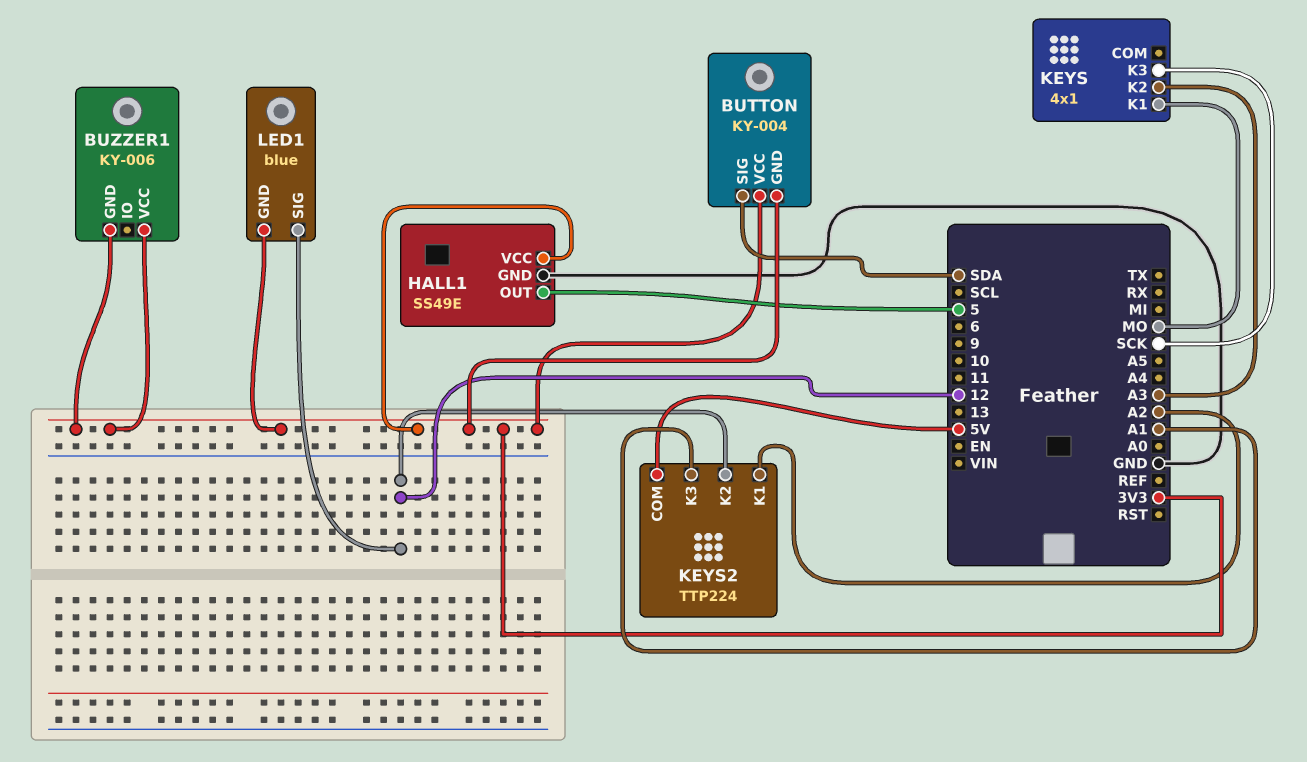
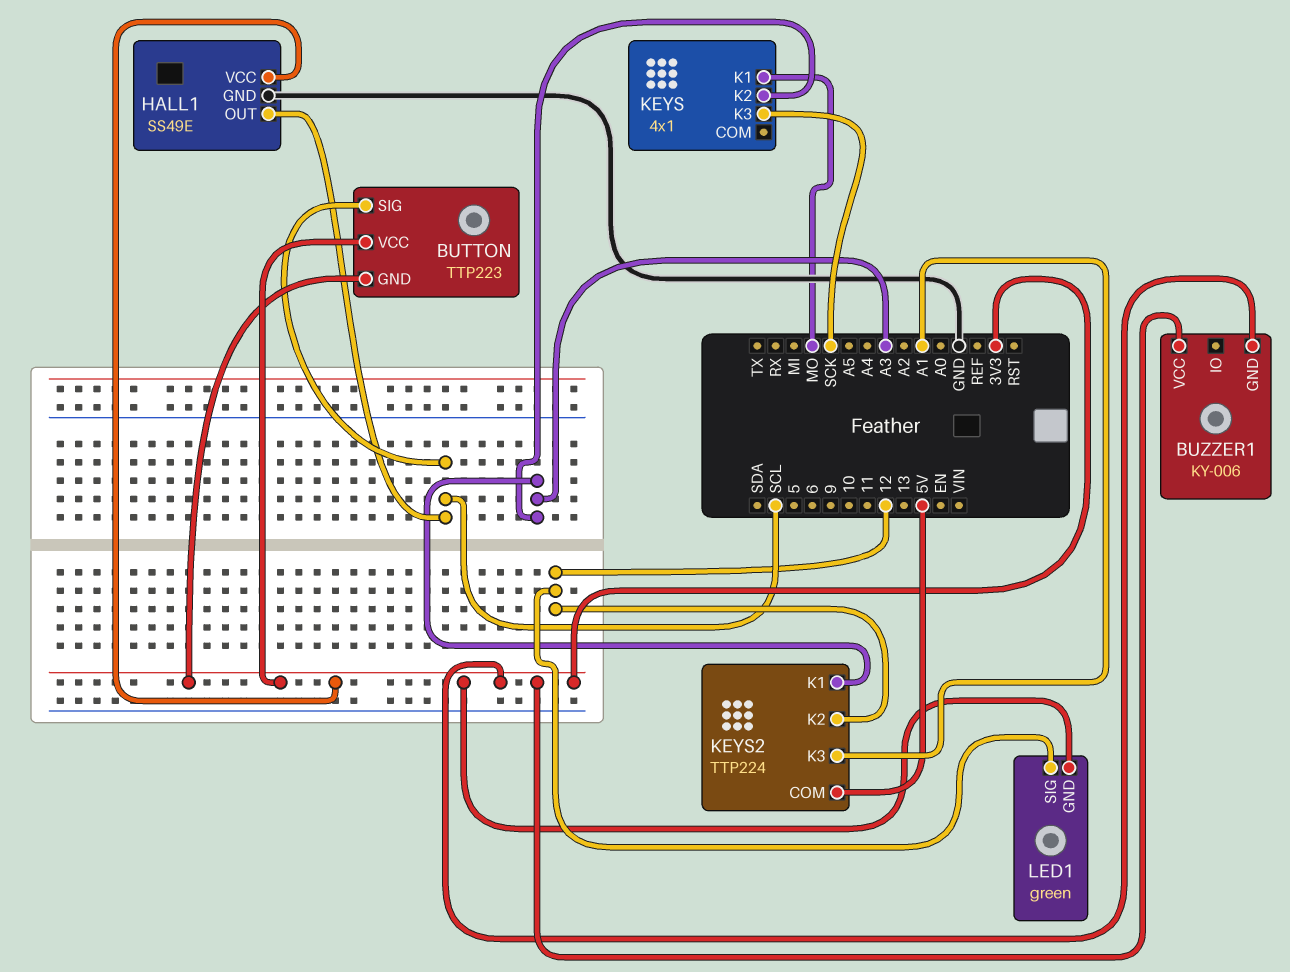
BUTTON: KY-004 -> TTP223
BUTTON pin SIG: SDA -> SCL
HALL1 pin OUT: 5 -> SCL
KEYS2 pin K1: A2 -> A3
LED1: blue -> green

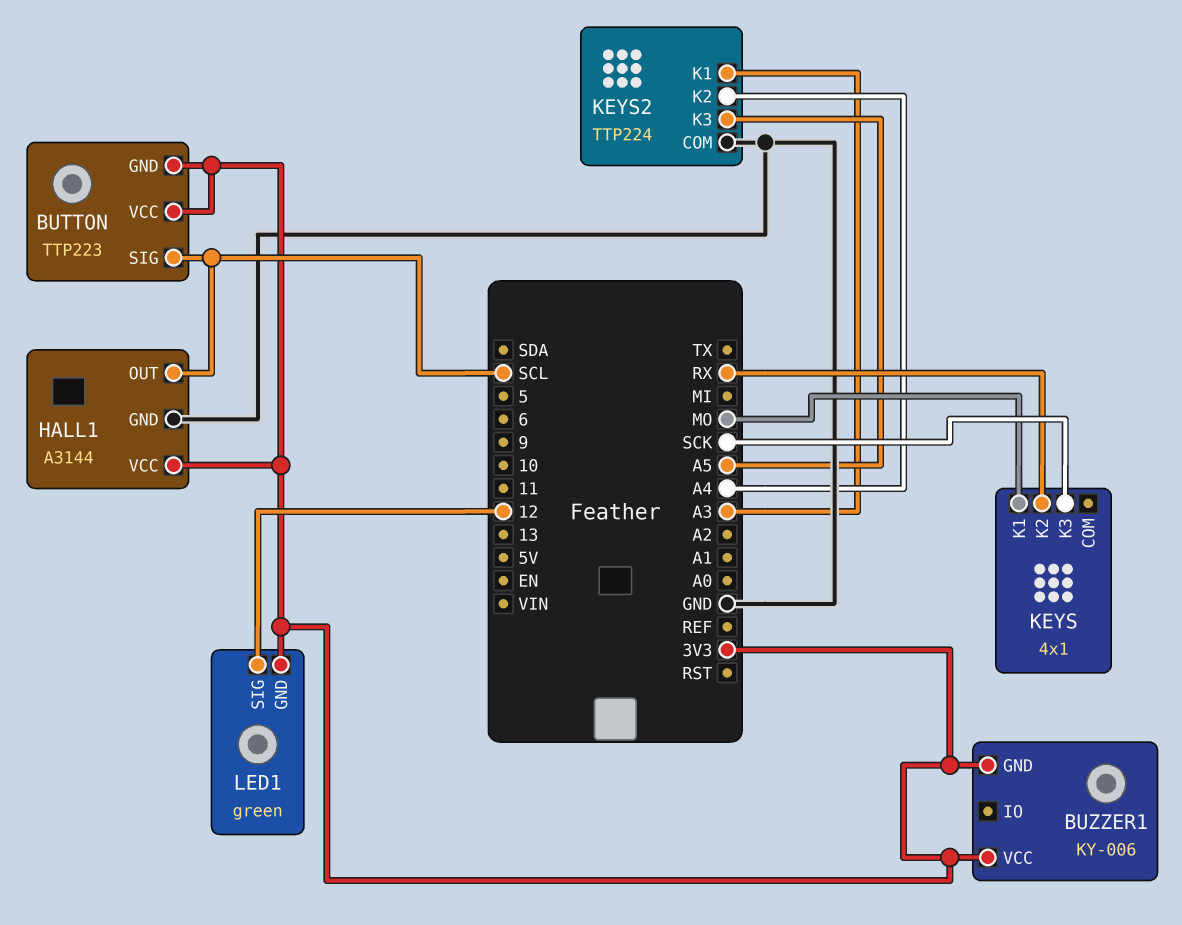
HALL1: SS49E -> A3144
KEYS pin K2: A3 -> RX
KEYS2 pin COM: 5V -> GND
KEYS2 pin K2: 12 -> A4
KEYS2 pin K3: A1 -> A5

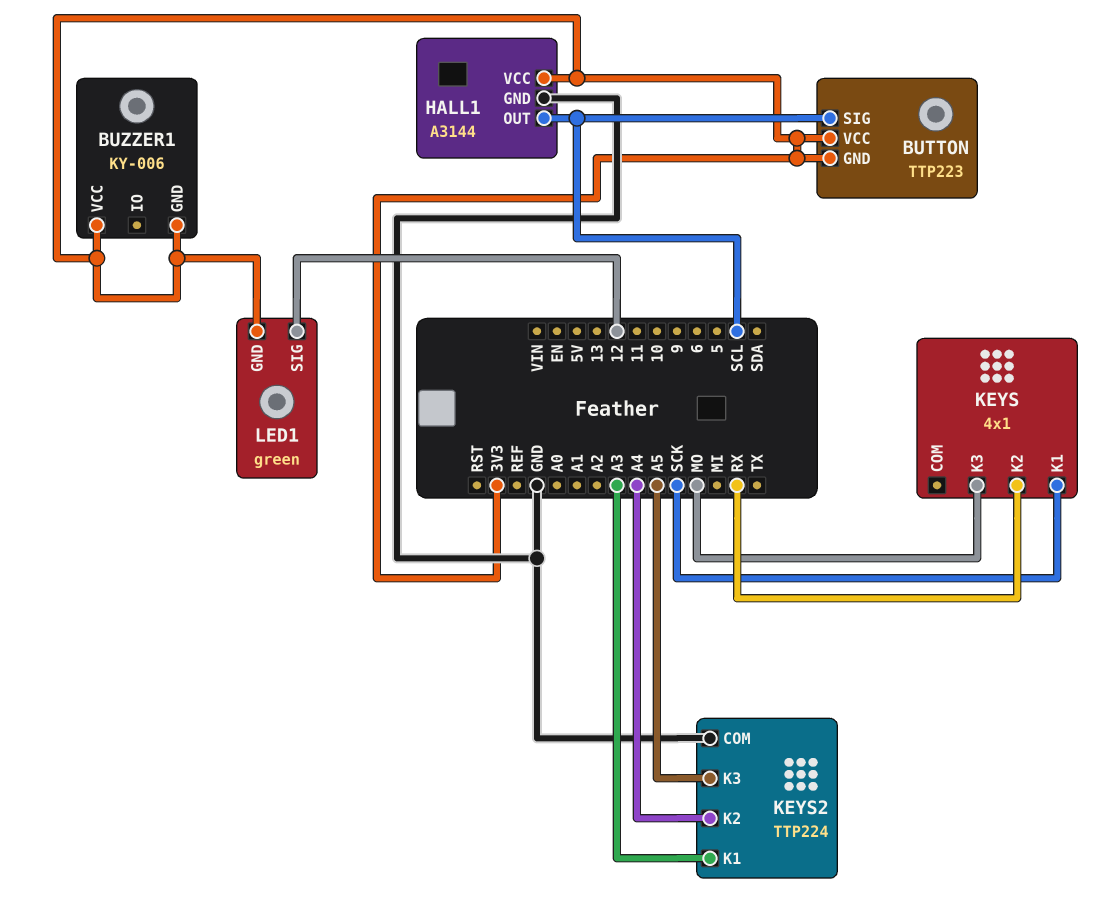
KEYS pin K1: MO -> SCK
KEYS pin K3: SCK -> MO

